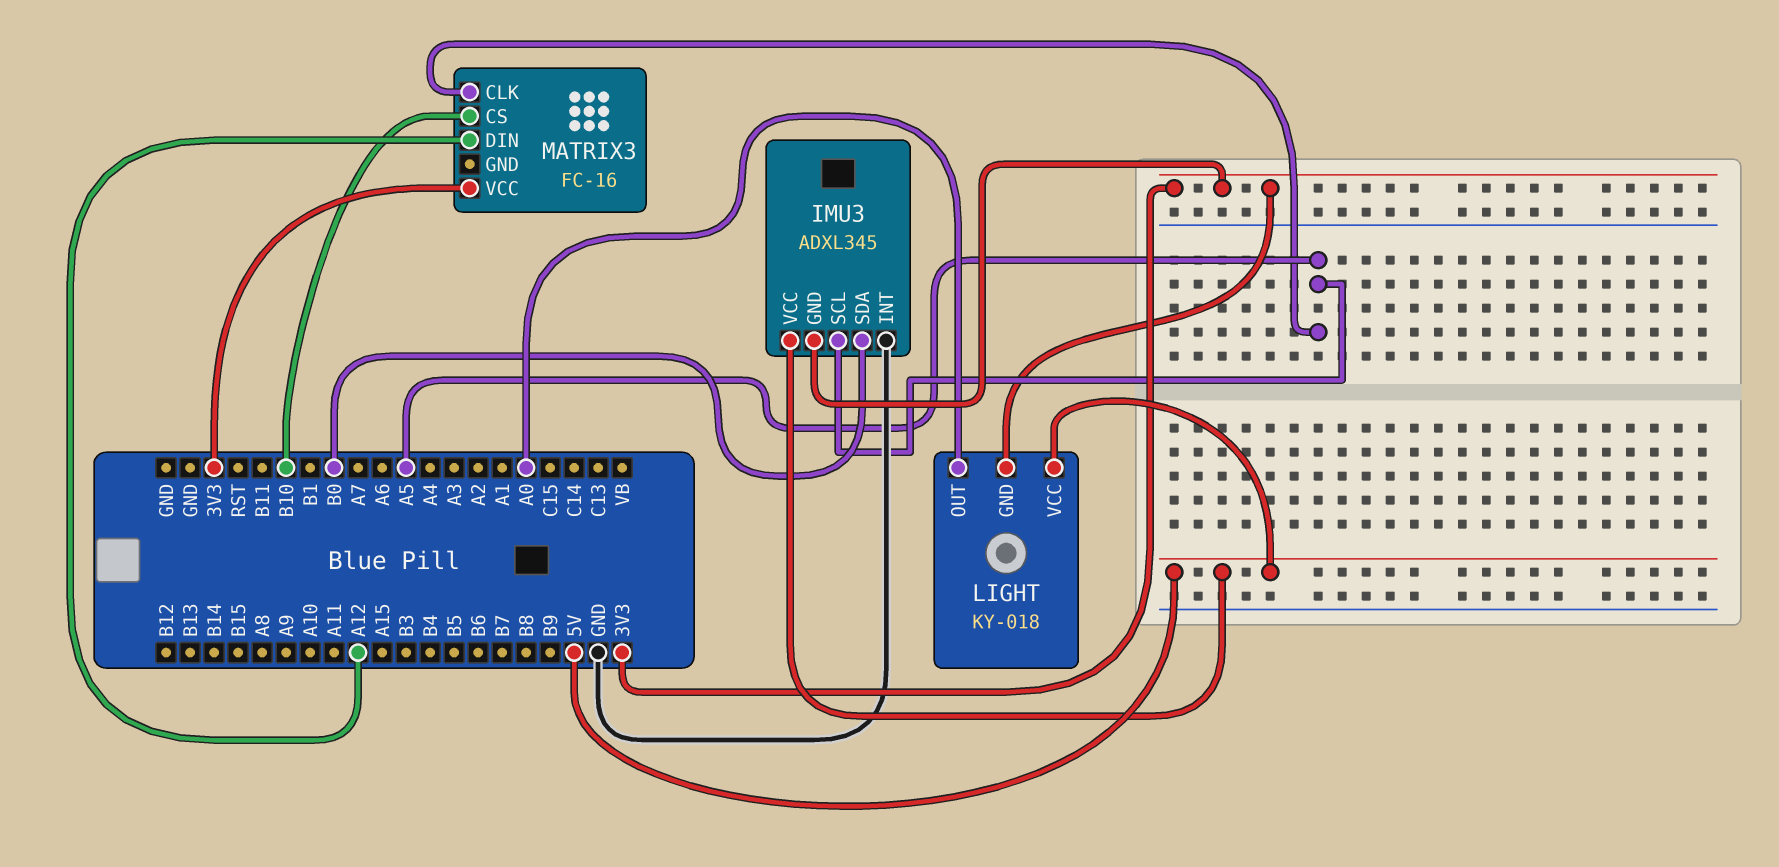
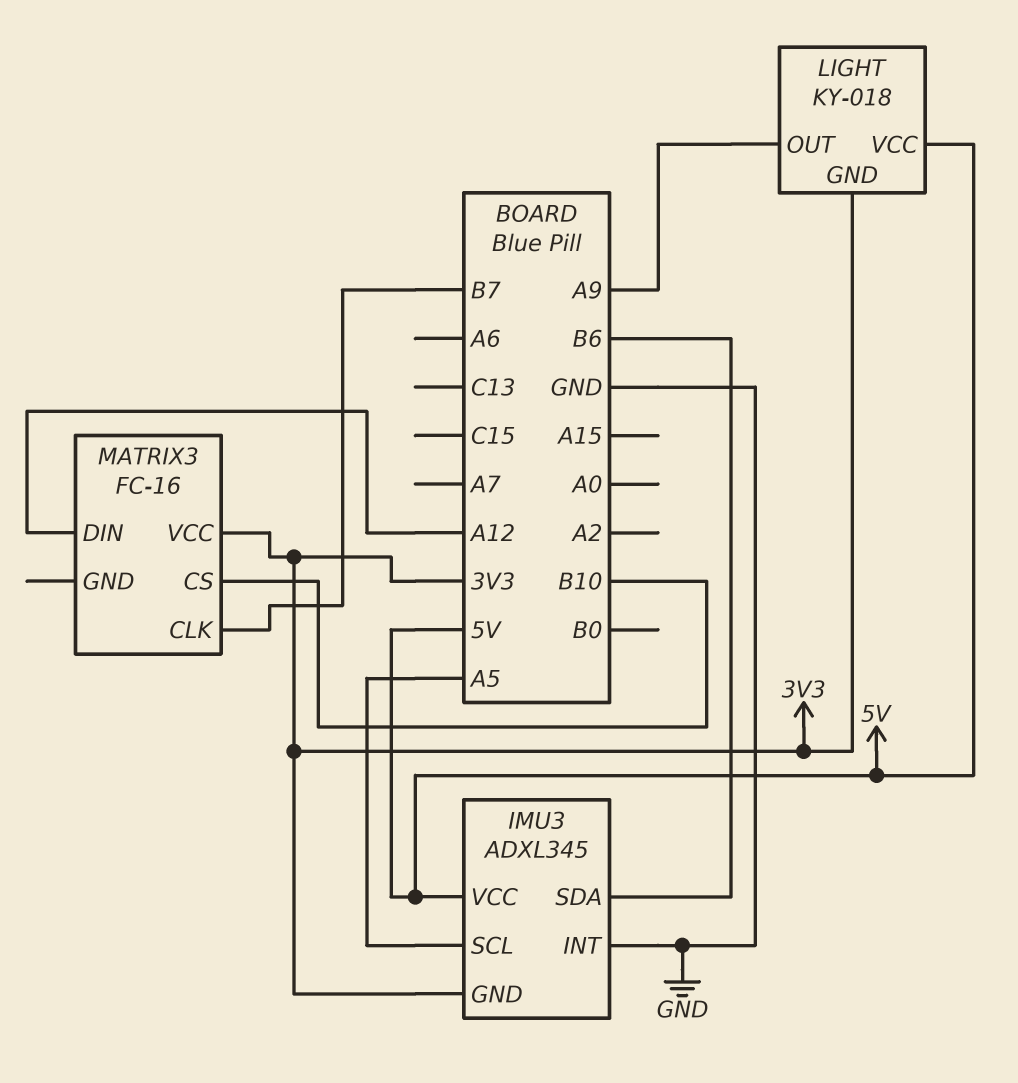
IMU3 pin SDA: B0 -> B6
LIGHT pin OUT: A0 -> A9
MATRIX3 pin CLK: A5 -> B7

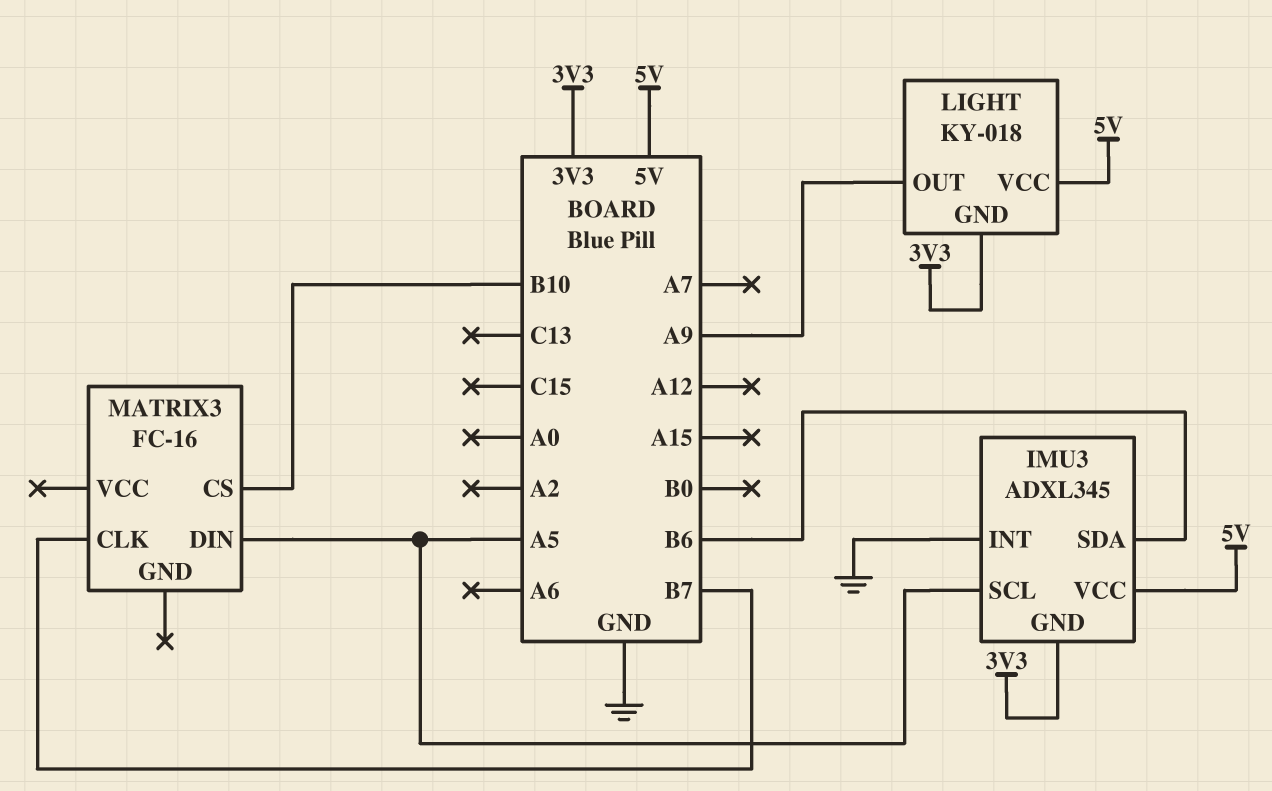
MATRIX3 pin DIN: A12 -> A5
MATRIX3 pin VCC: 3V3 -> none

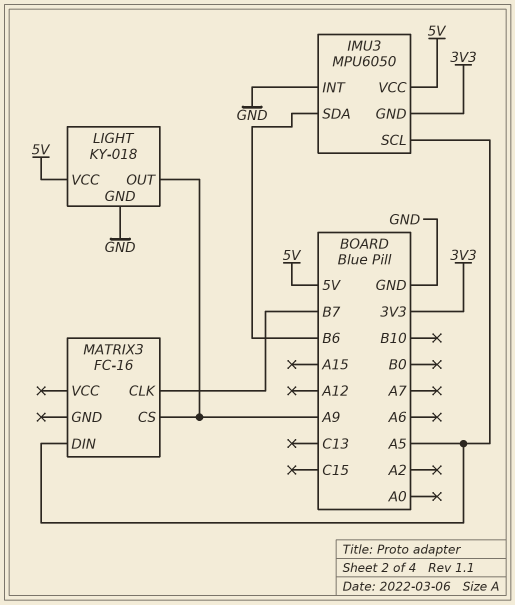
IMU3: ADXL345 -> MPU6050
LIGHT pin GND: 3V3 -> GND
MATRIX3 pin CS: B10 -> A9

